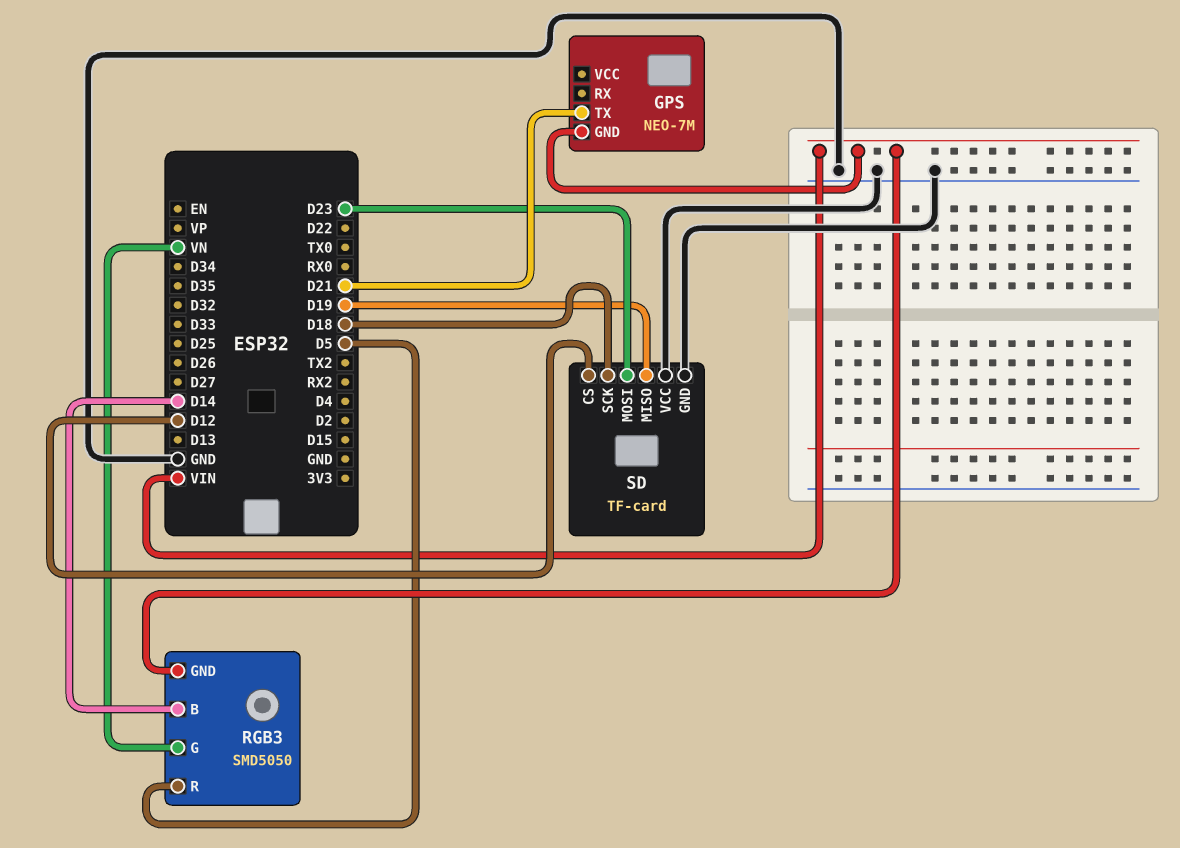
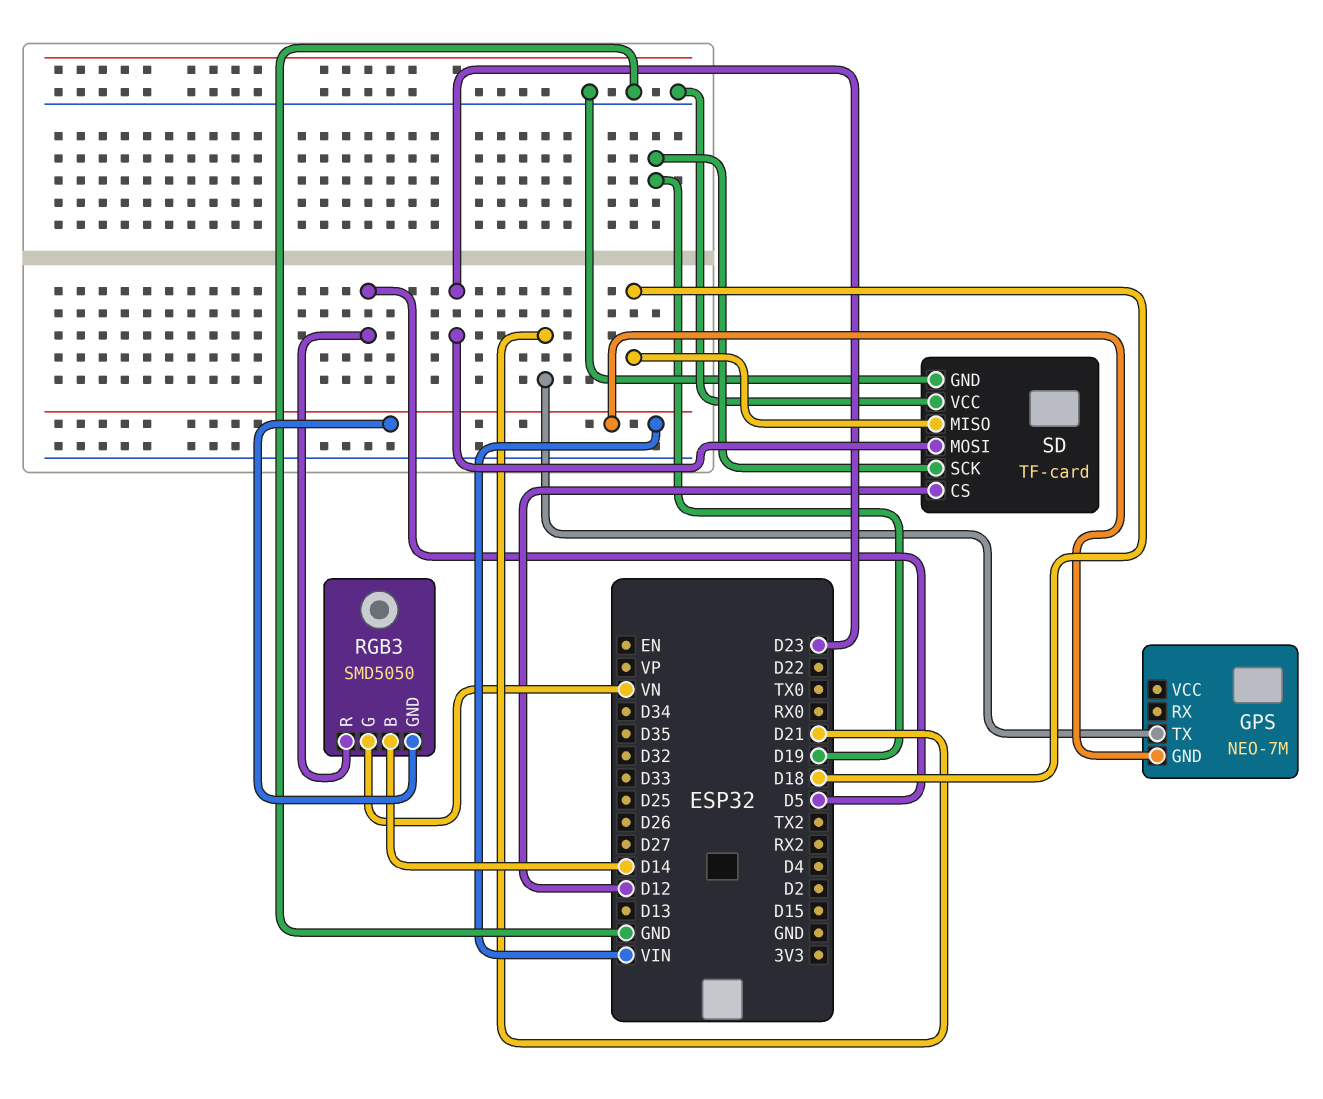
SD pin MISO: D19 -> D18
SD pin SCK: D18 -> D19

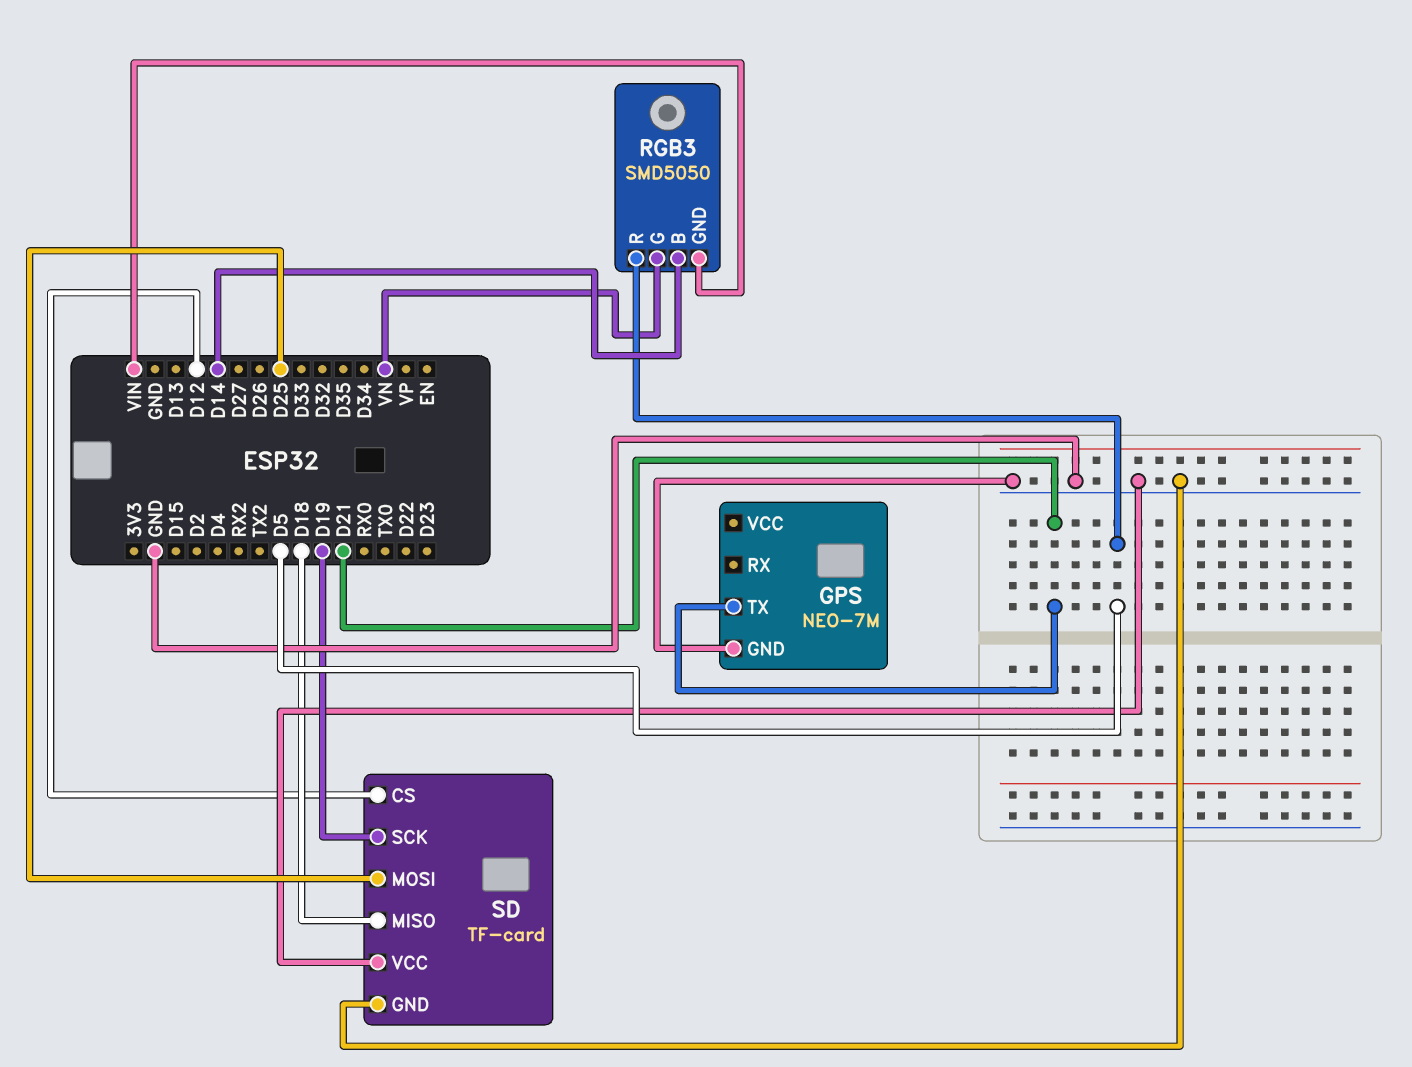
GPS pin GND: VIN -> GND
SD pin MOSI: D23 -> D25

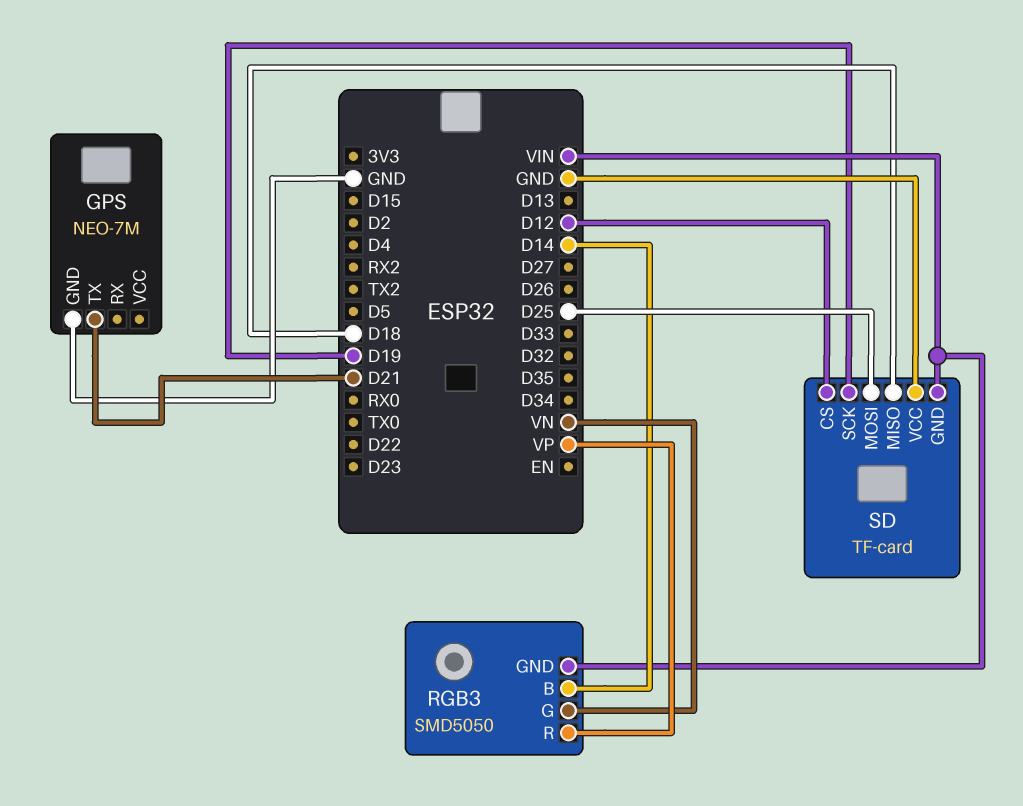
RGB3 pin R: D5 -> VP
SD pin GND: GND -> VIN

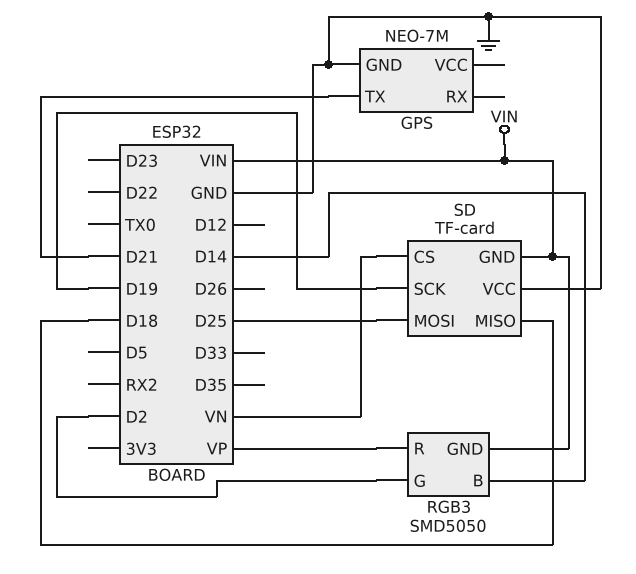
RGB3 pin G: VN -> D2
SD pin CS: D12 -> VN

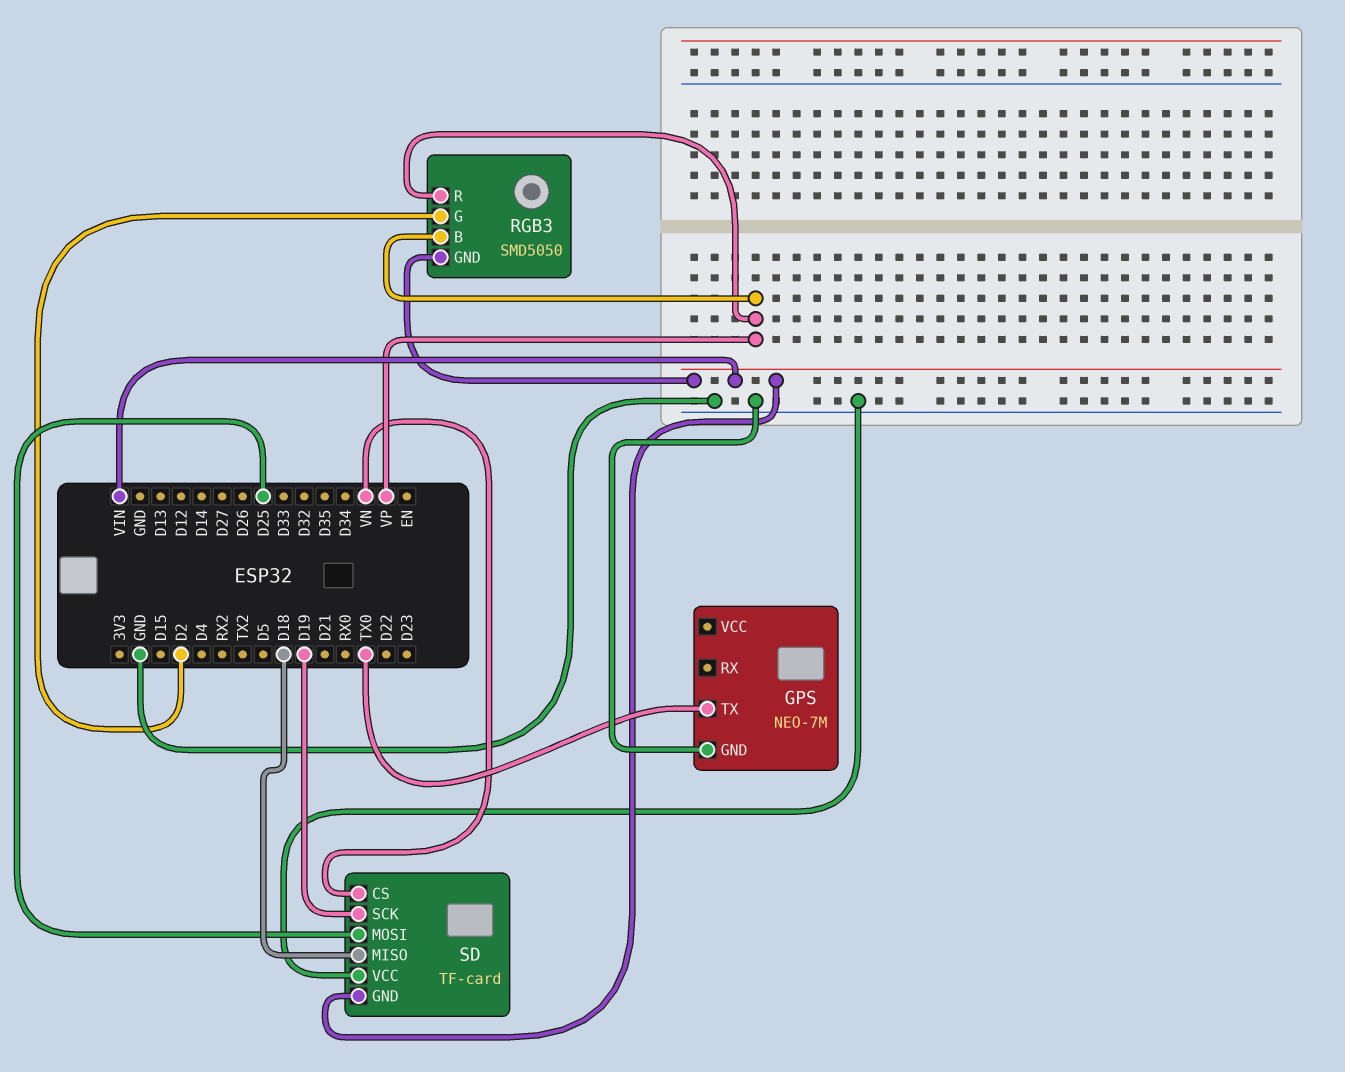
GPS pin TX: D21 -> TX0
RGB3 pin B: D14 -> VP

